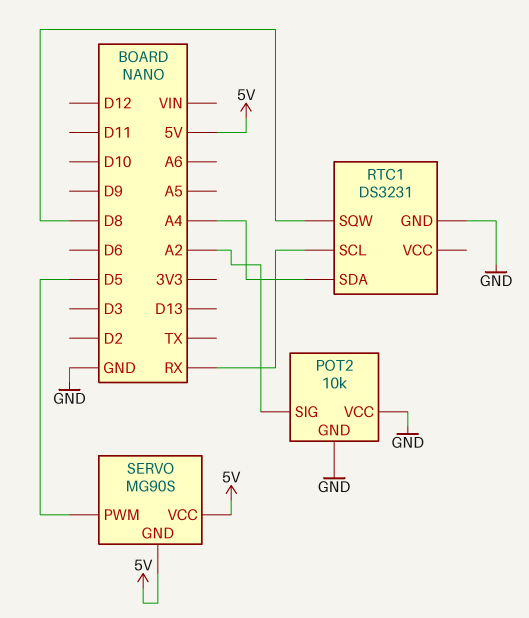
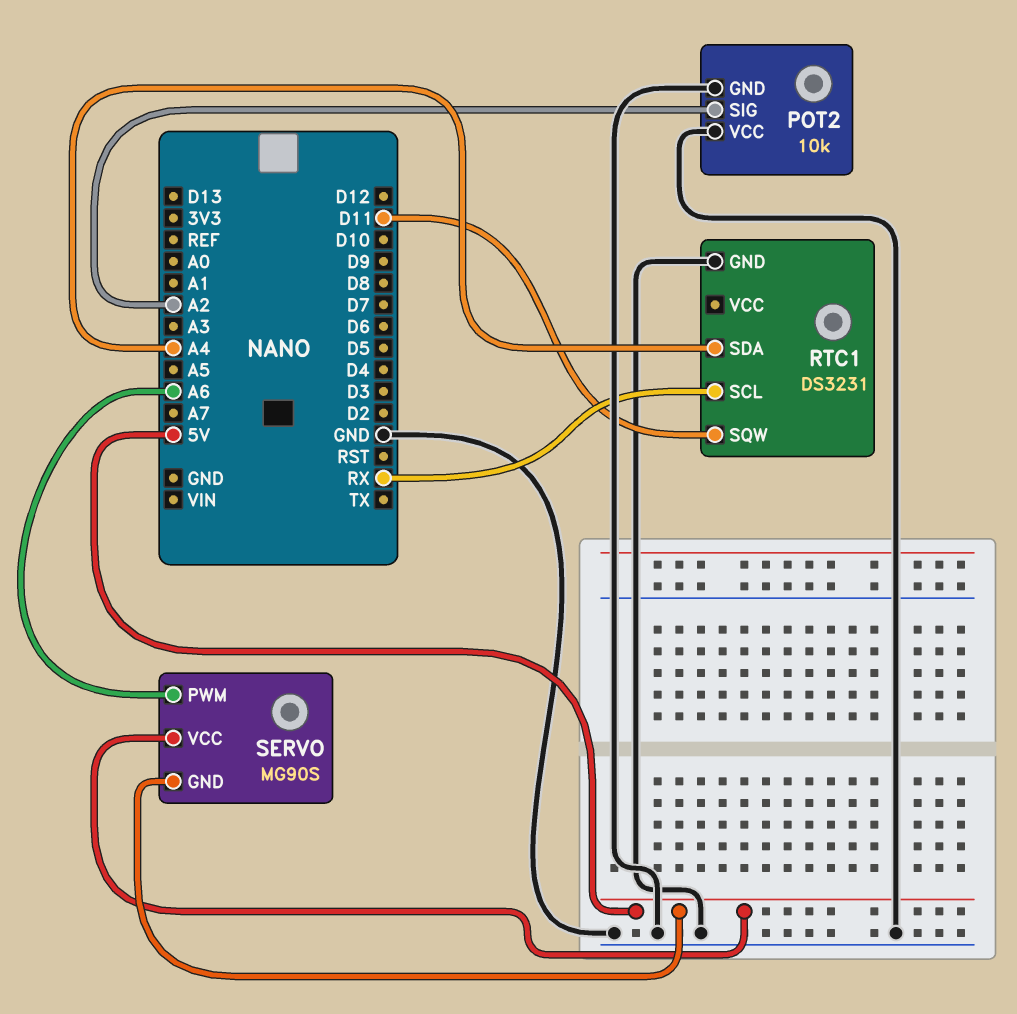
RTC1 pin SQW: D8 -> D11
SERVO pin PWM: D5 -> A6

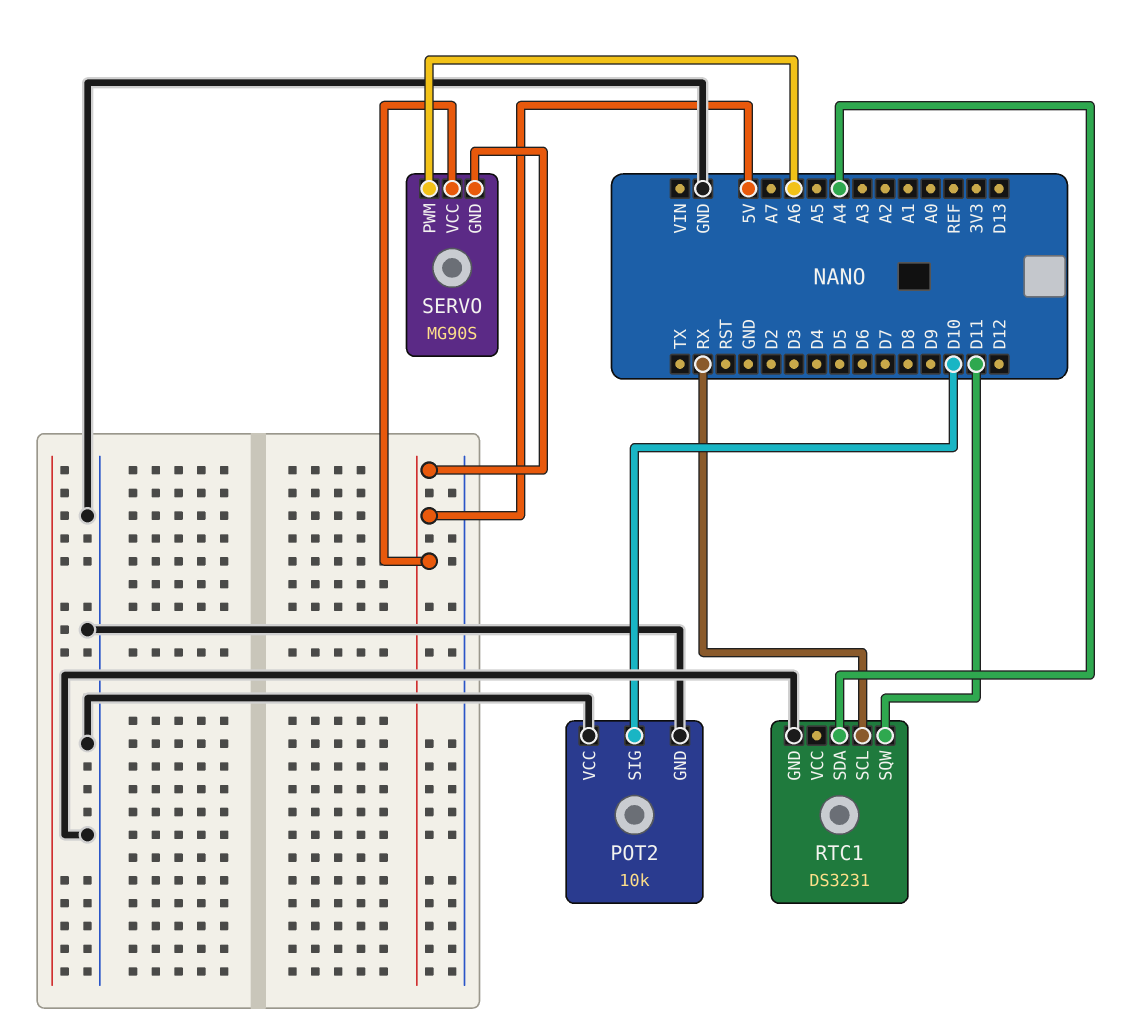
POT2 pin SIG: A2 -> D10

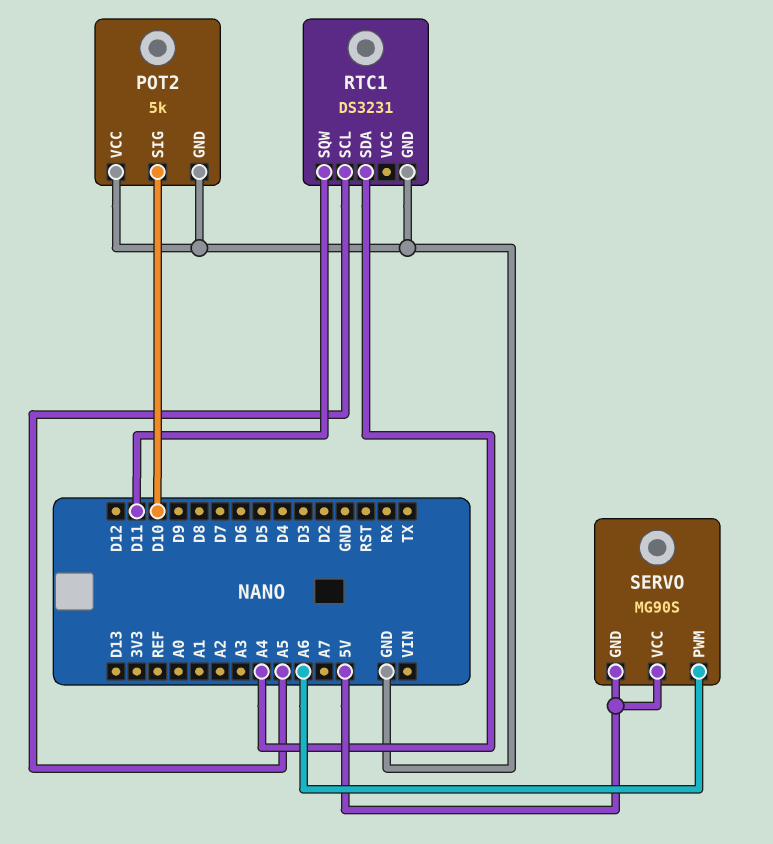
POT2: 10k -> 5k
RTC1 pin SCL: RX -> A5

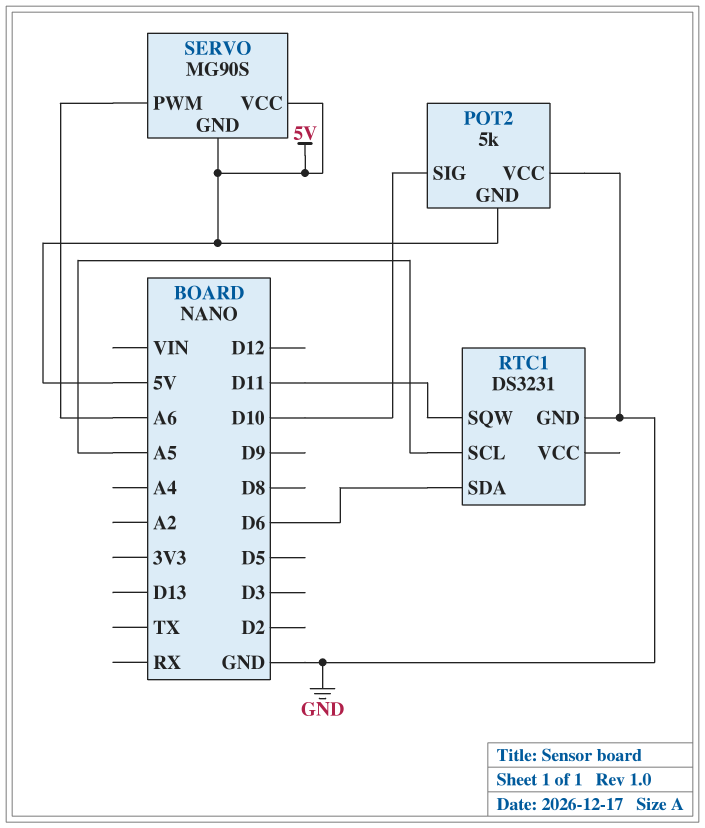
POT2 pin GND: GND -> 5V
RTC1 pin SDA: A4 -> D6

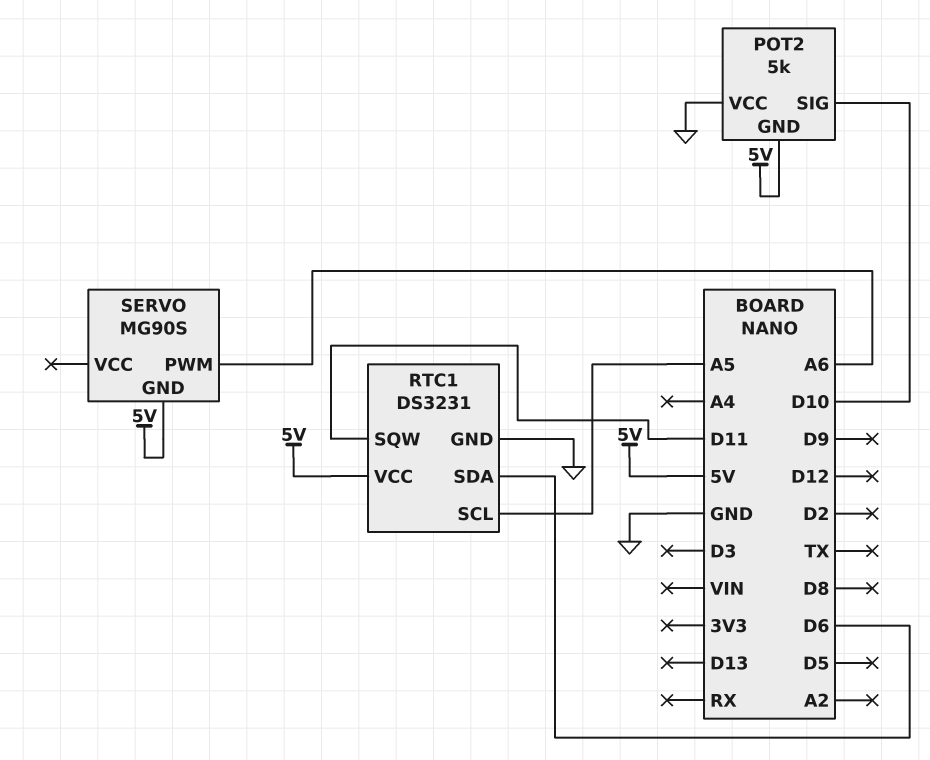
RTC1 pin VCC: none -> 5V
SERVO pin VCC: 5V -> none

